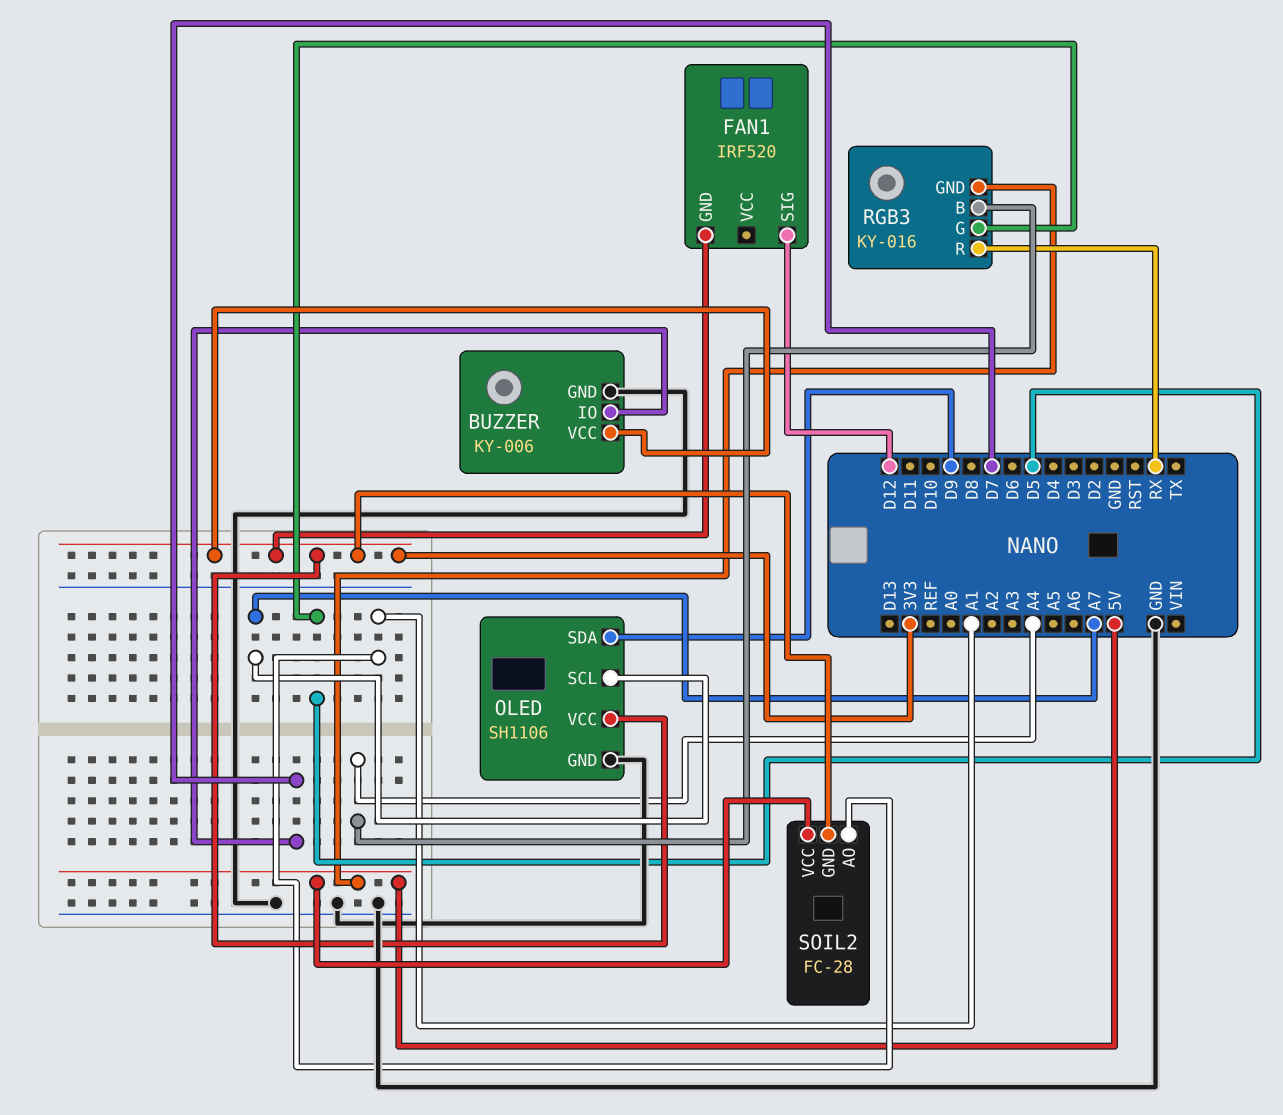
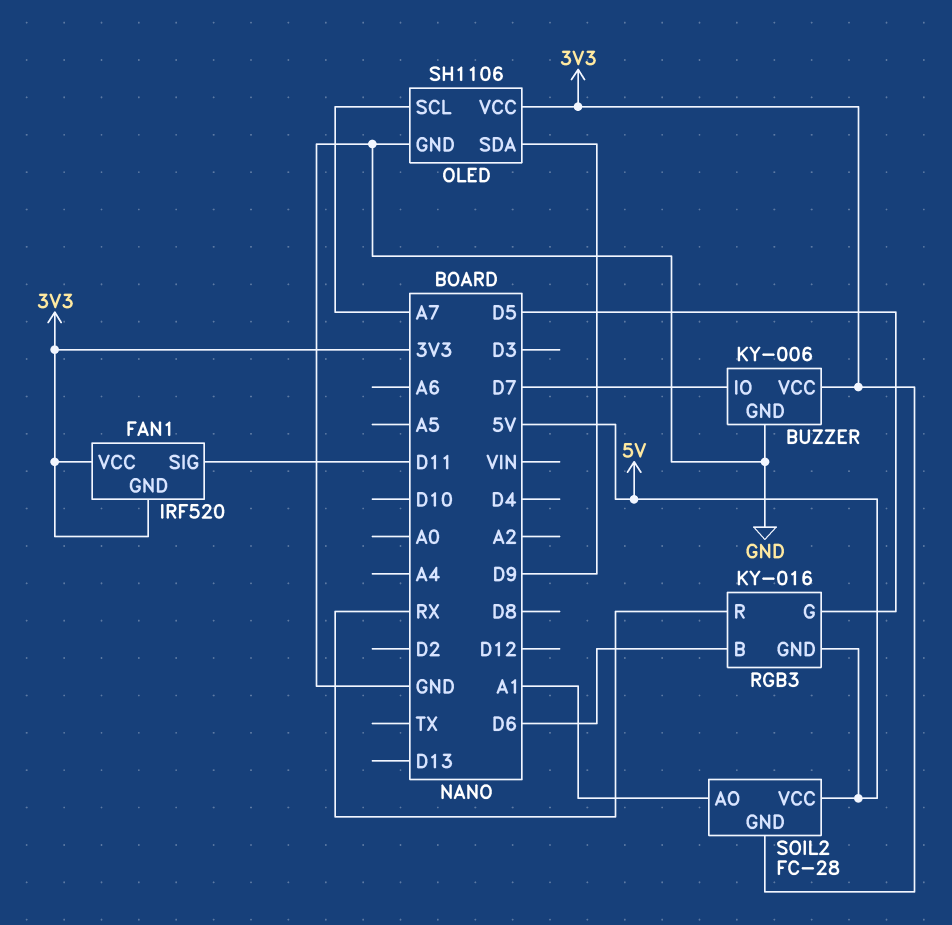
FAN1 pin SIG: D12 -> D11
FAN1 pin VCC: none -> 3V3
RGB3 pin B: A4 -> D6

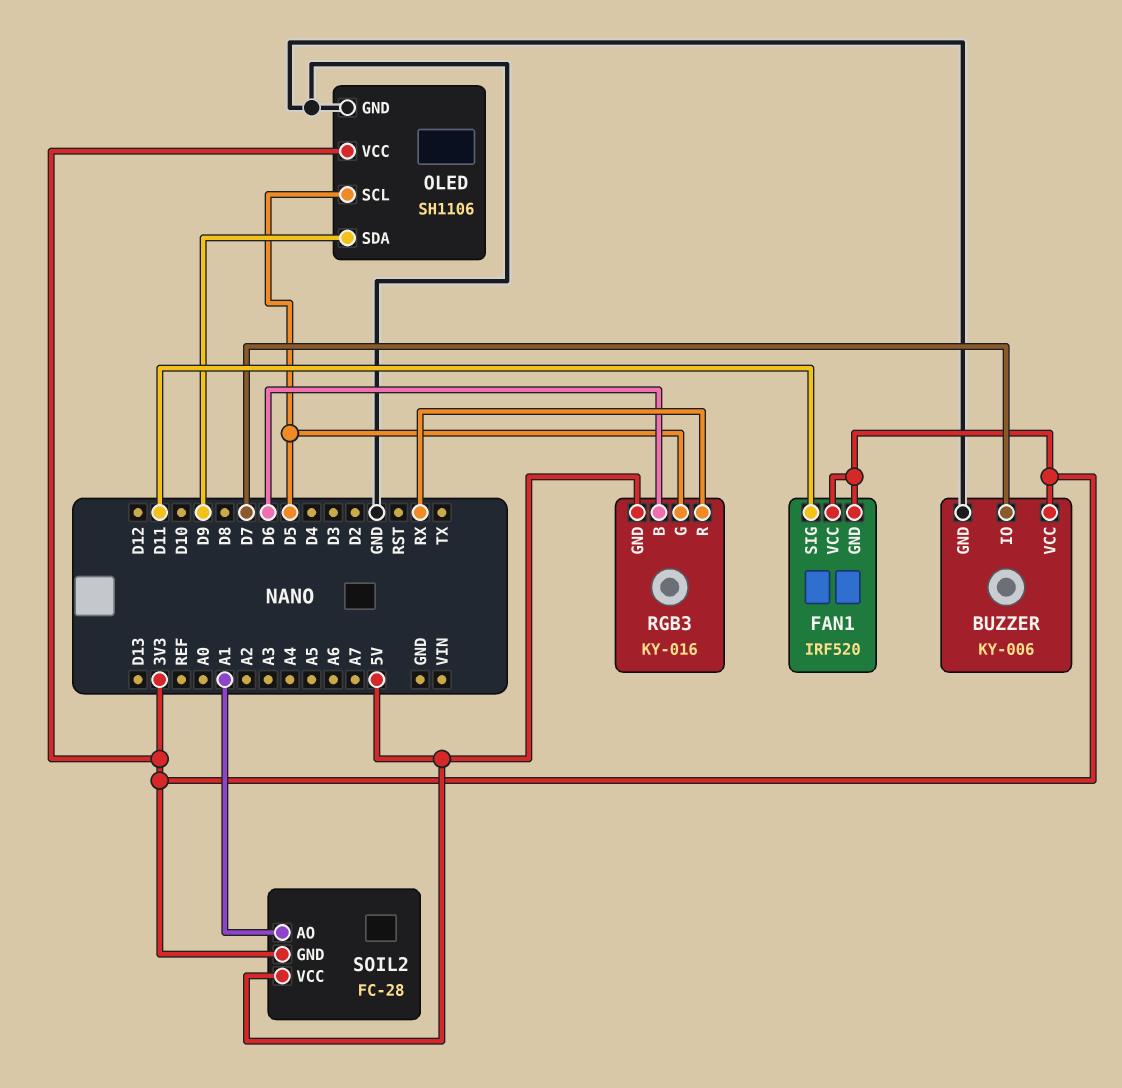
OLED pin SCL: A7 -> D5

